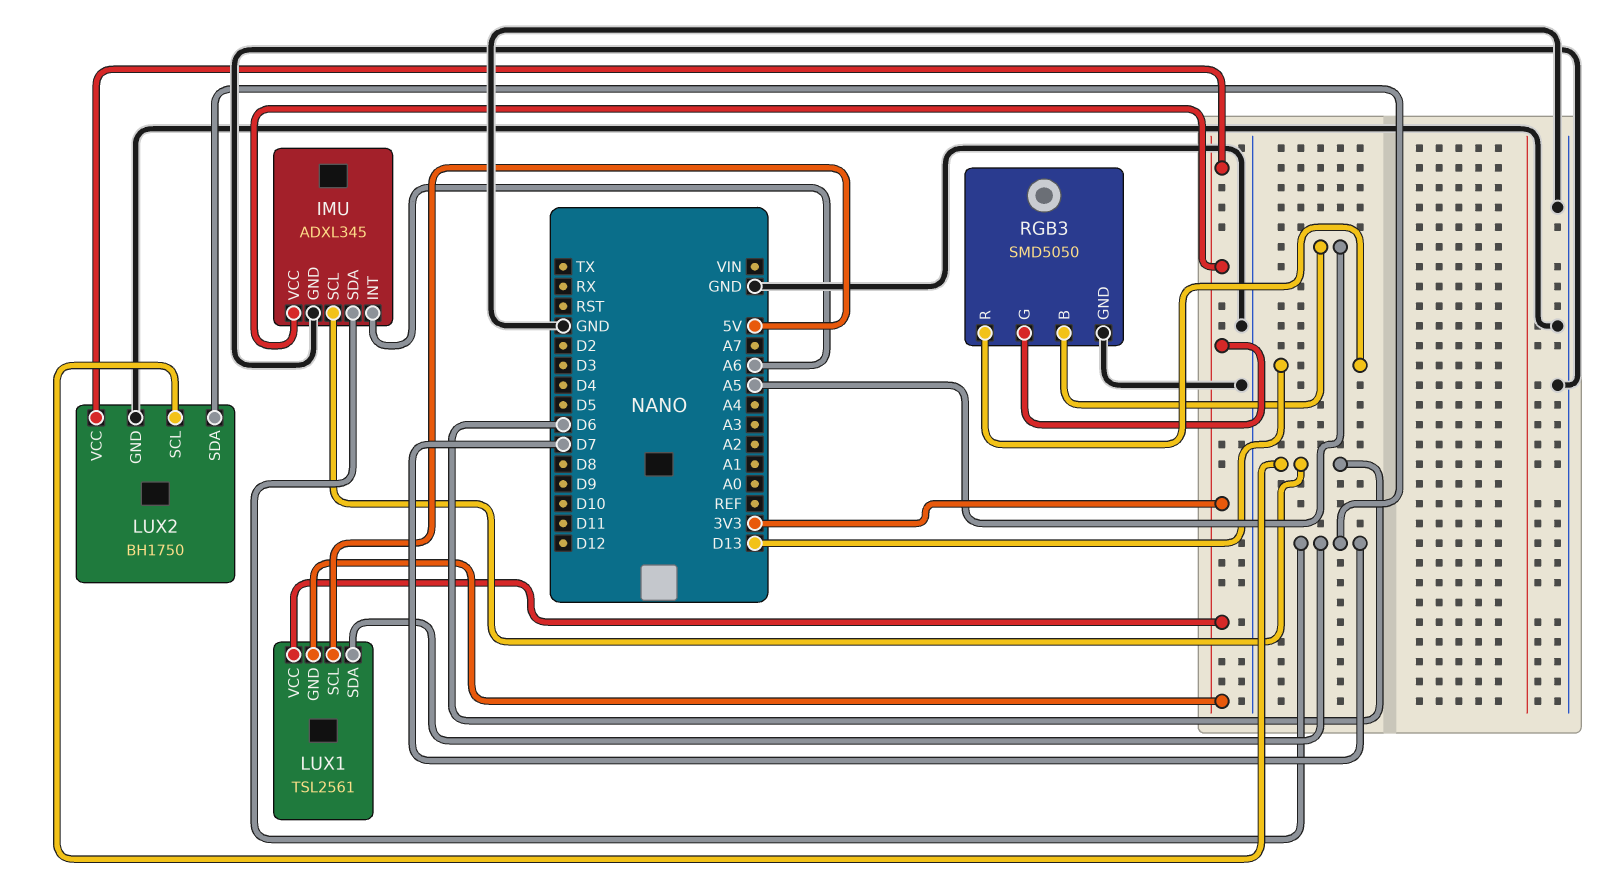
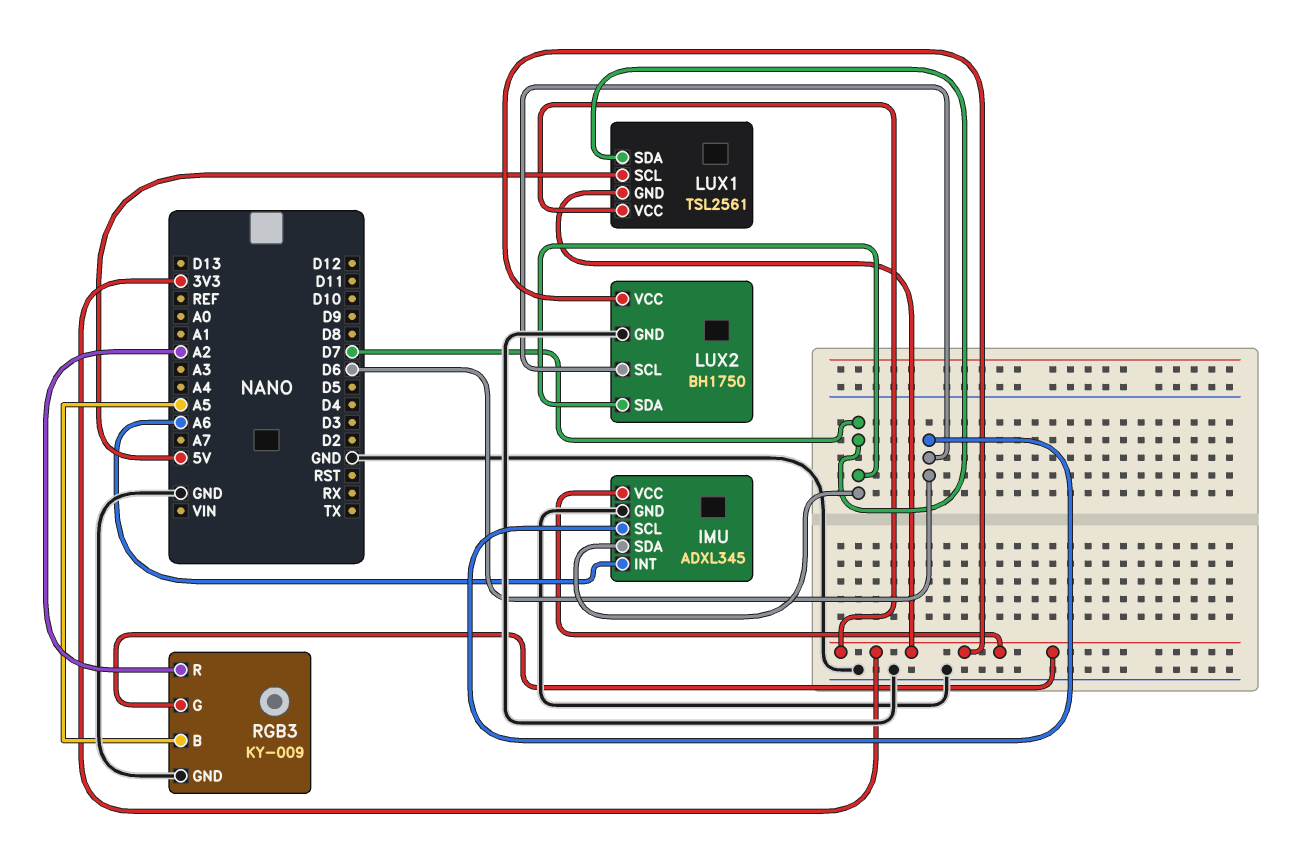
RGB3: SMD5050 -> KY-009
RGB3 pin R: D13 -> A2

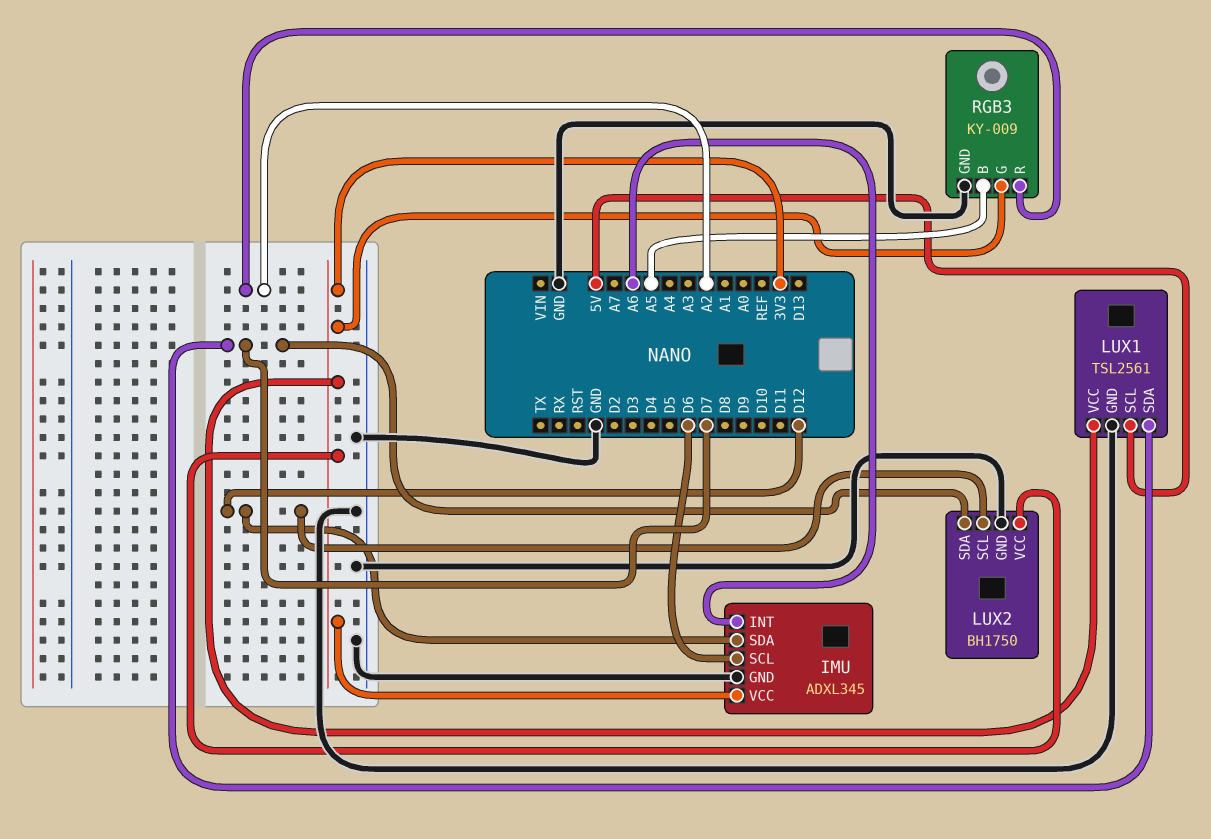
IMU pin SDA: D7 -> D12
LUX1 pin GND: 3V3 -> GND
LUX2 pin SCL: D6 -> D12

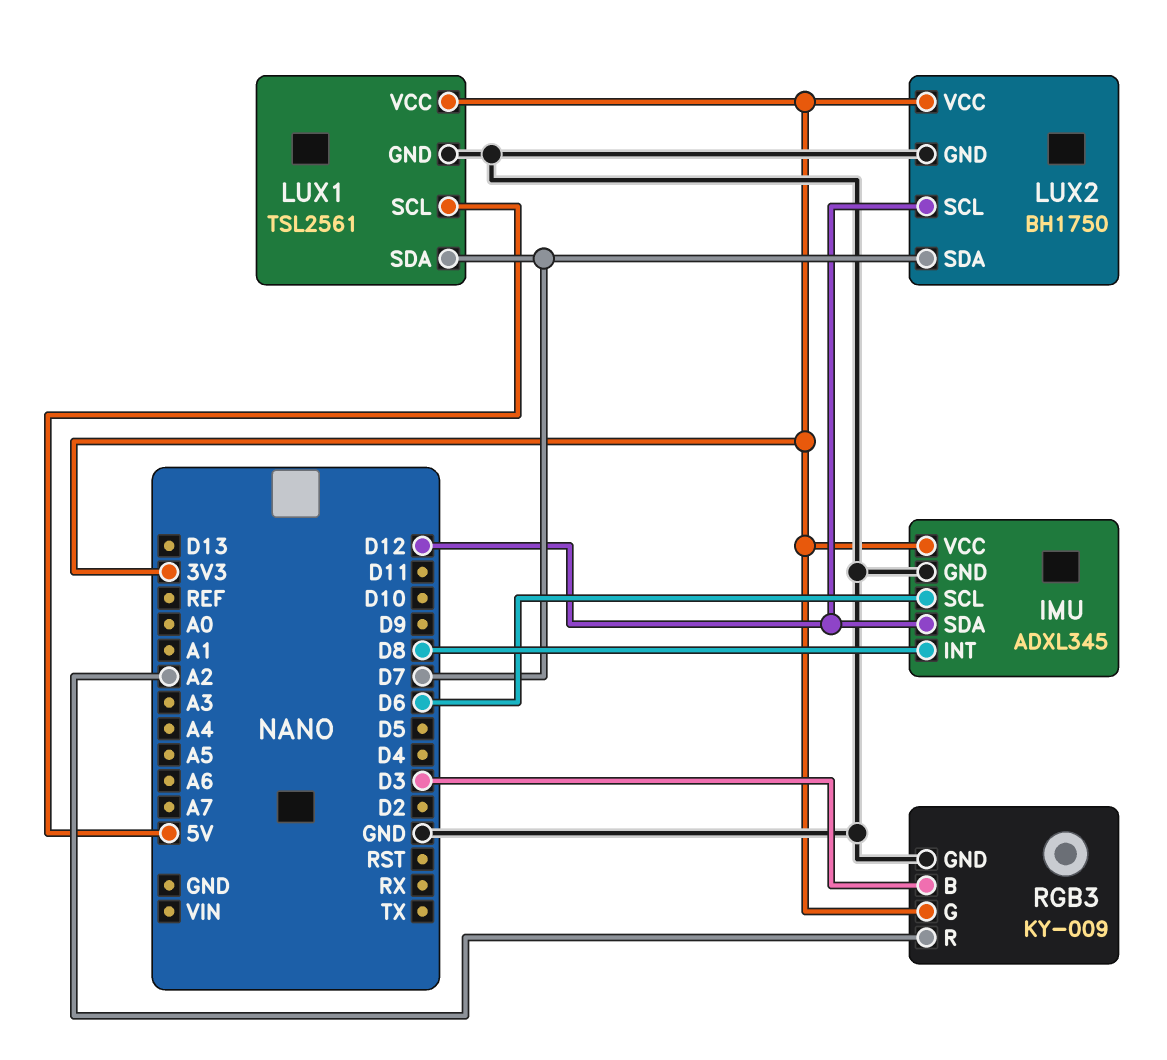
IMU pin INT: A6 -> D8
RGB3 pin B: A5 -> D3

